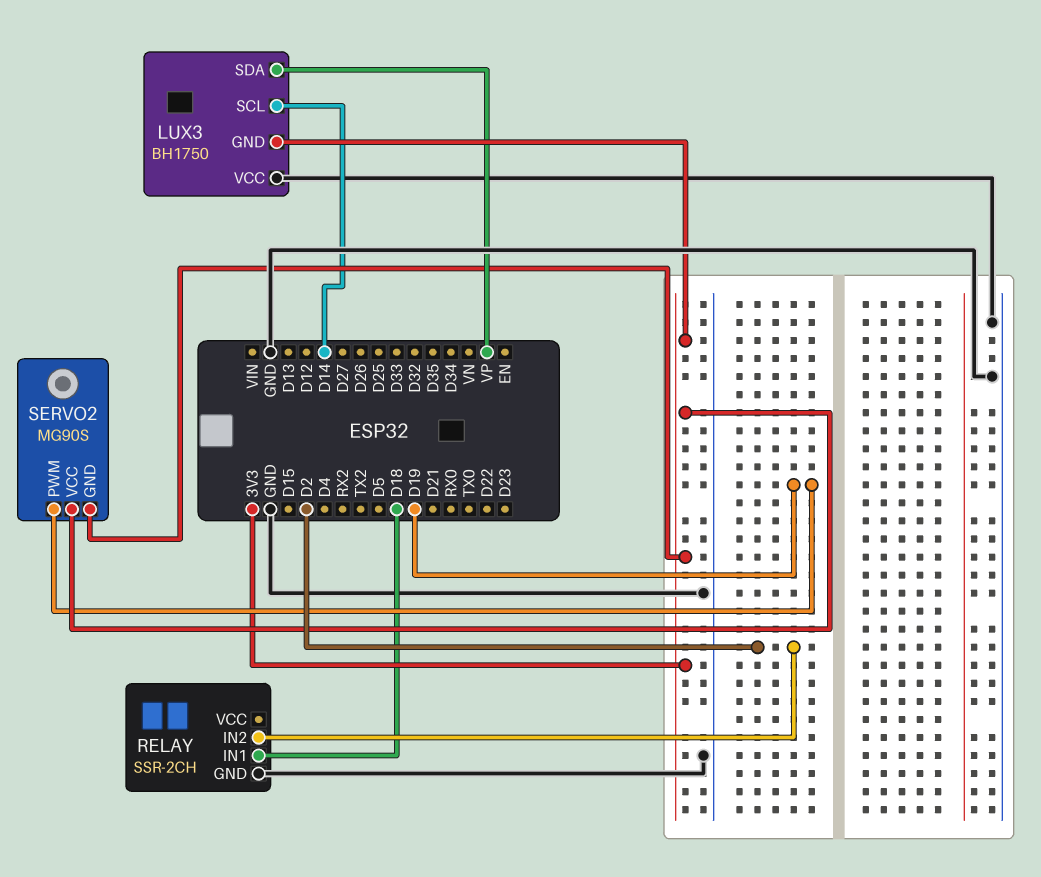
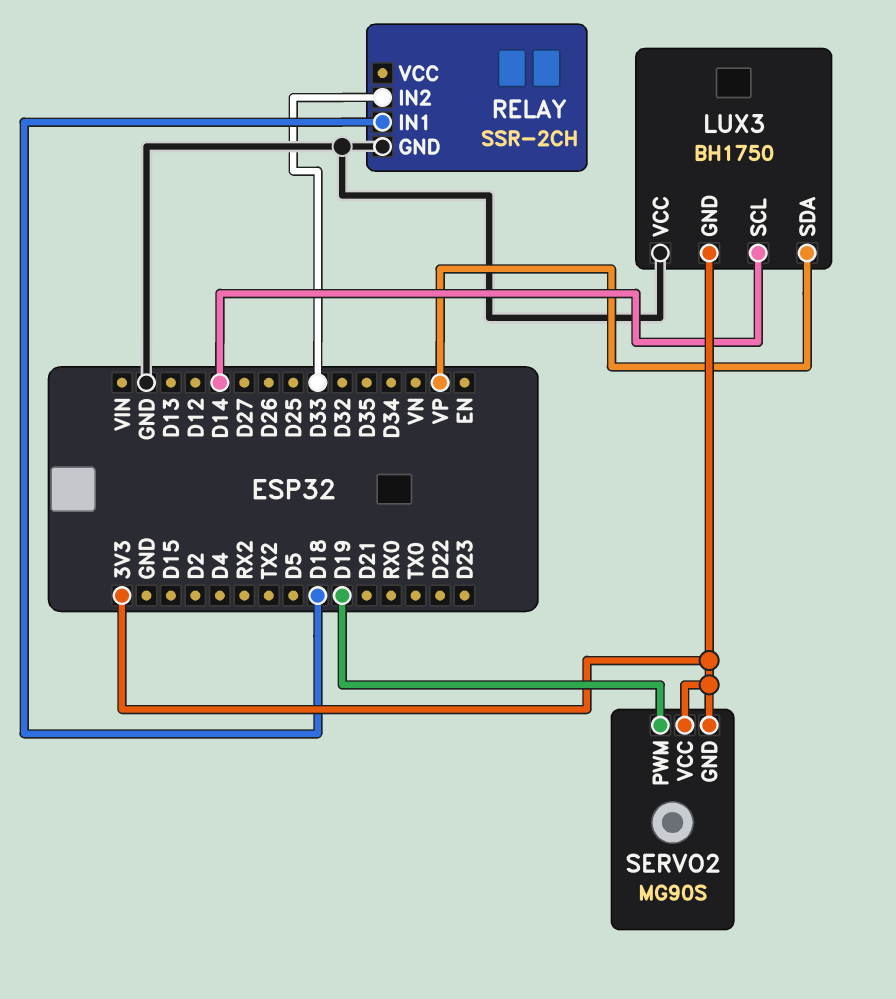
RELAY pin IN2: D2 -> D33

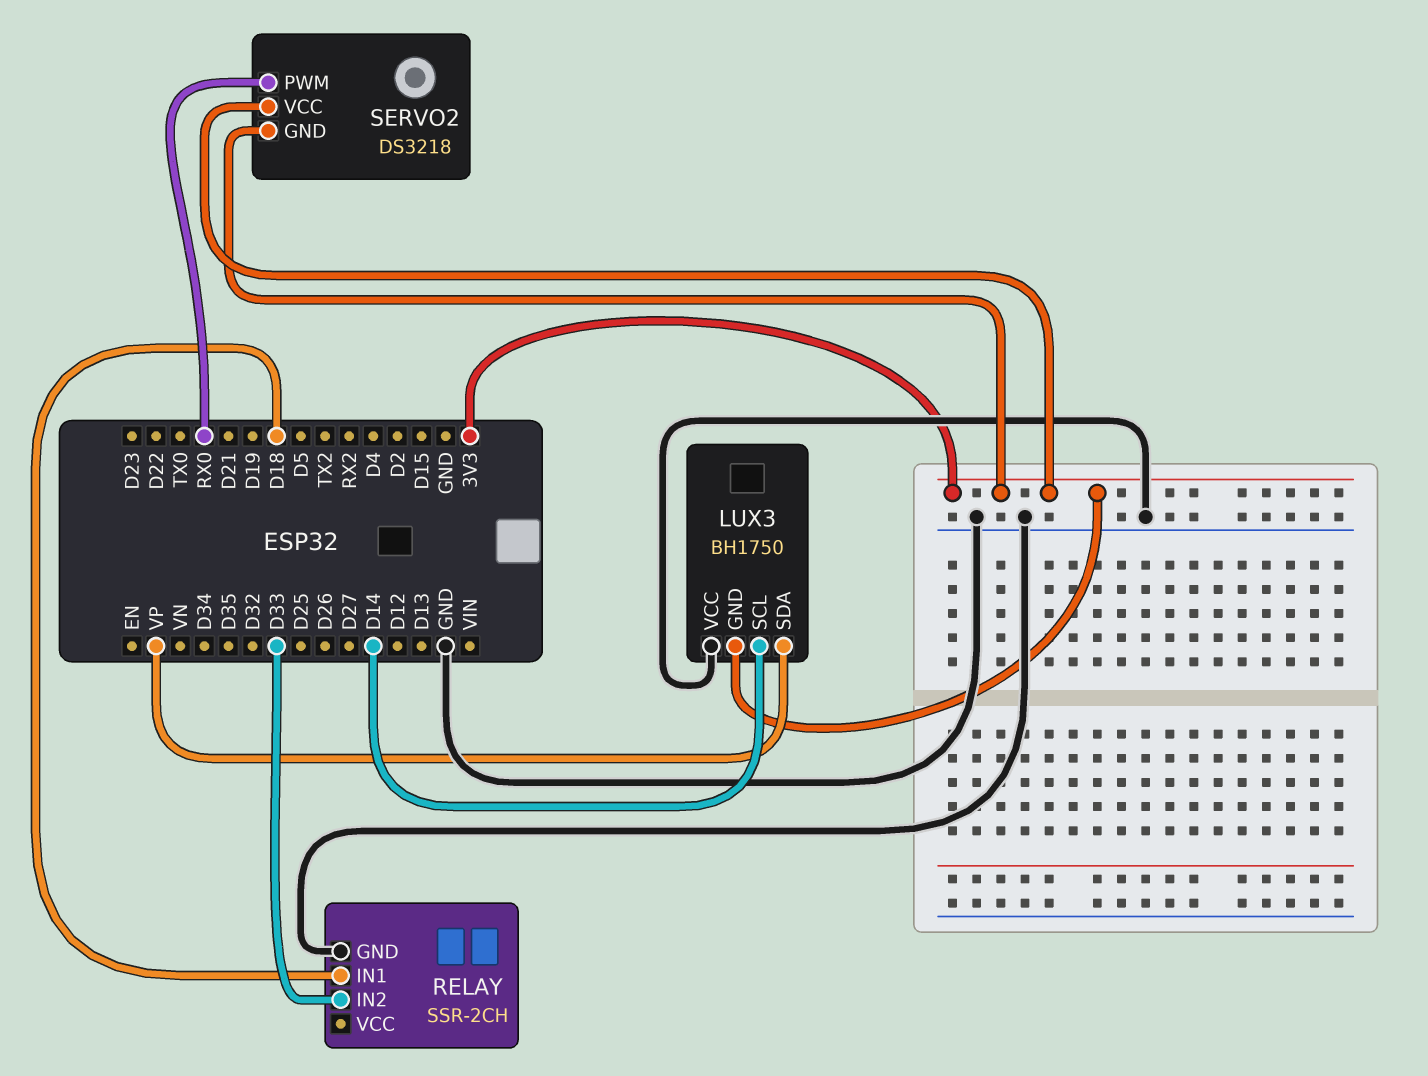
SERVO2: MG90S -> DS3218
SERVO2 pin PWM: D19 -> RX0

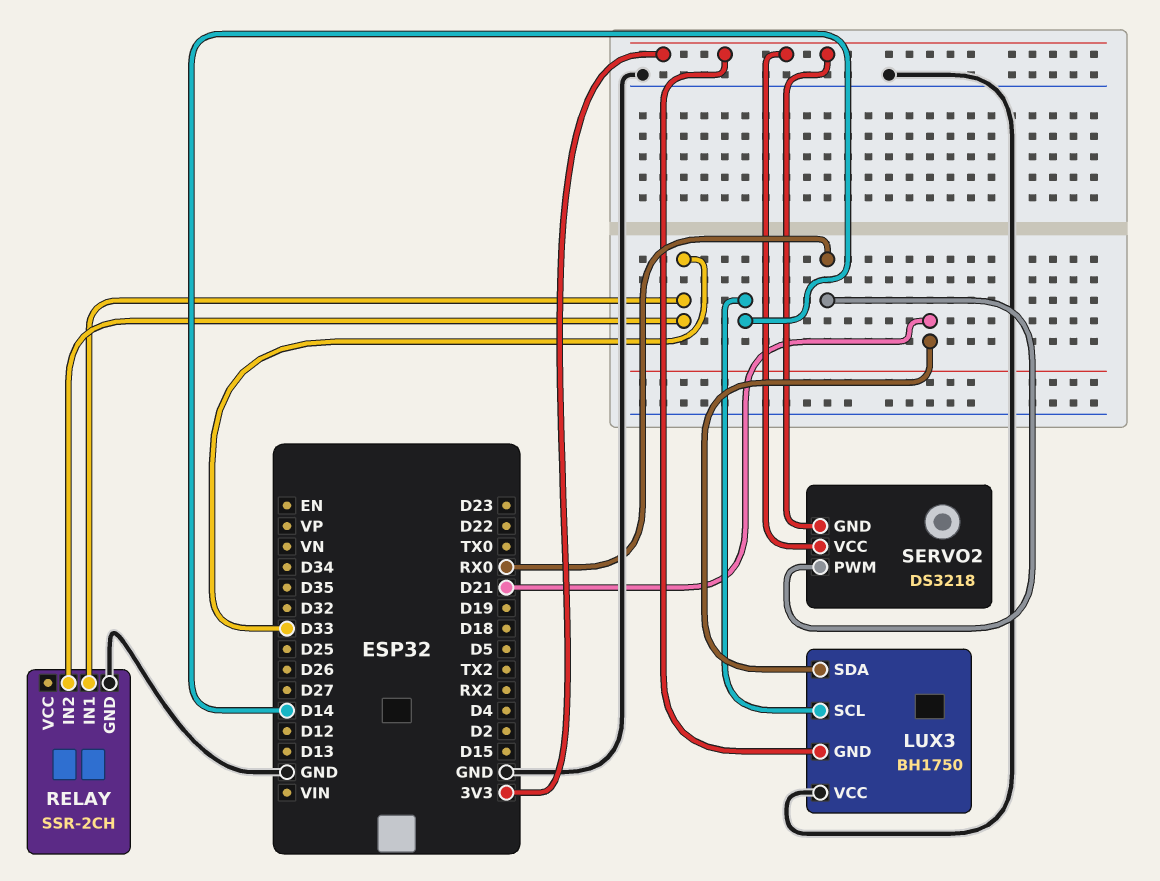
LUX3 pin SDA: VP -> D21
RELAY pin IN1: D18 -> D33

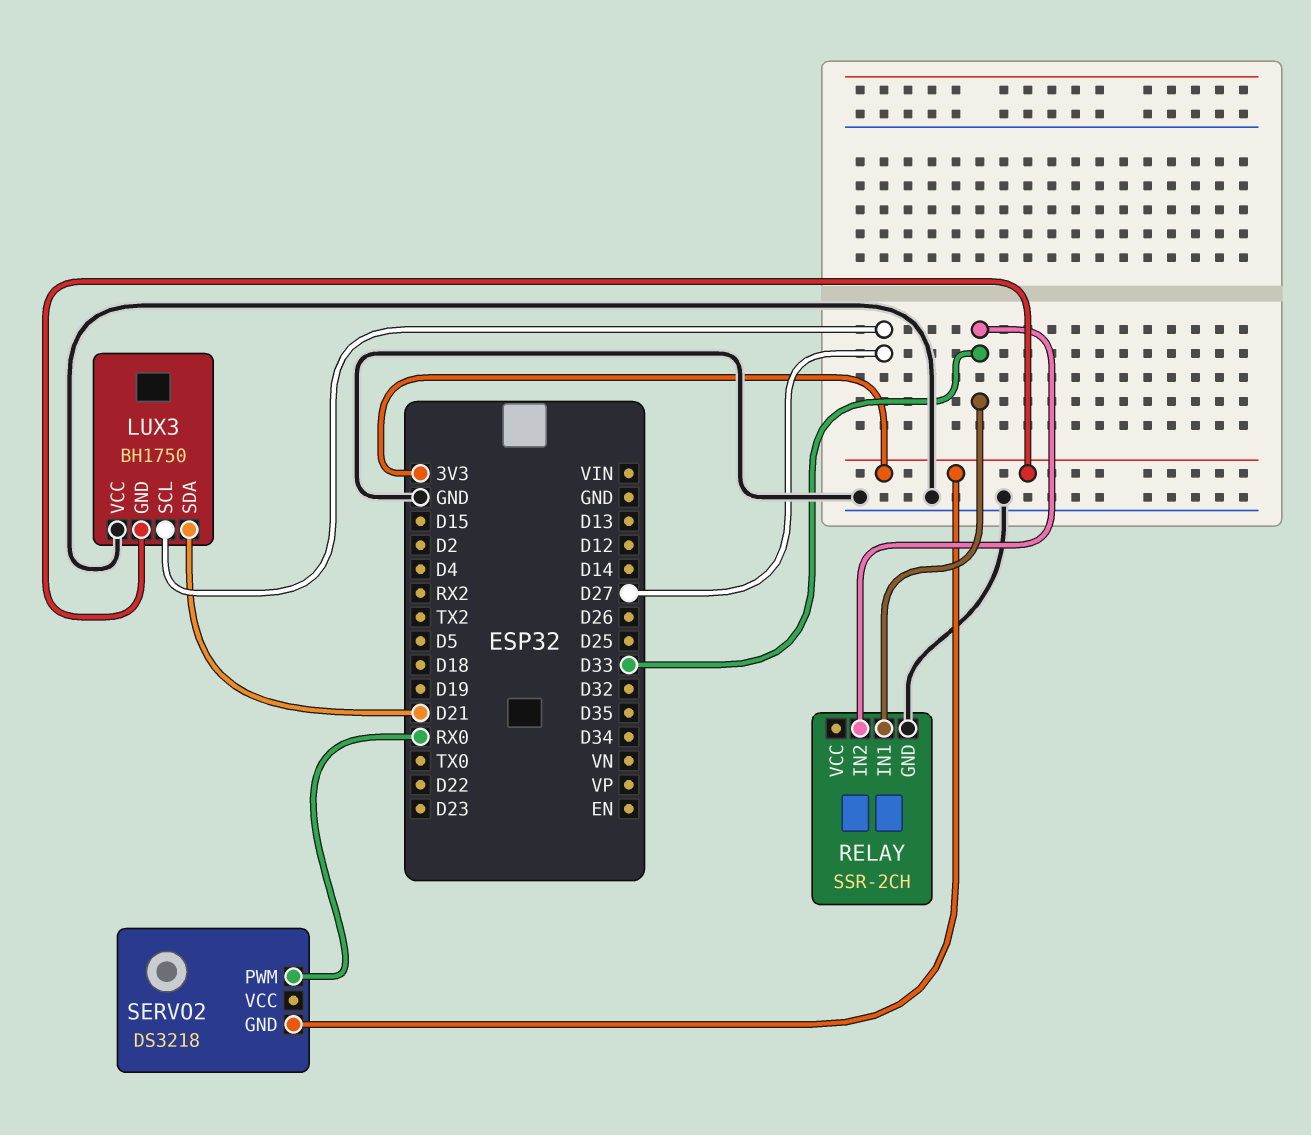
LUX3 pin SCL: D14 -> D27
SERVO2 pin VCC: 3V3 -> none

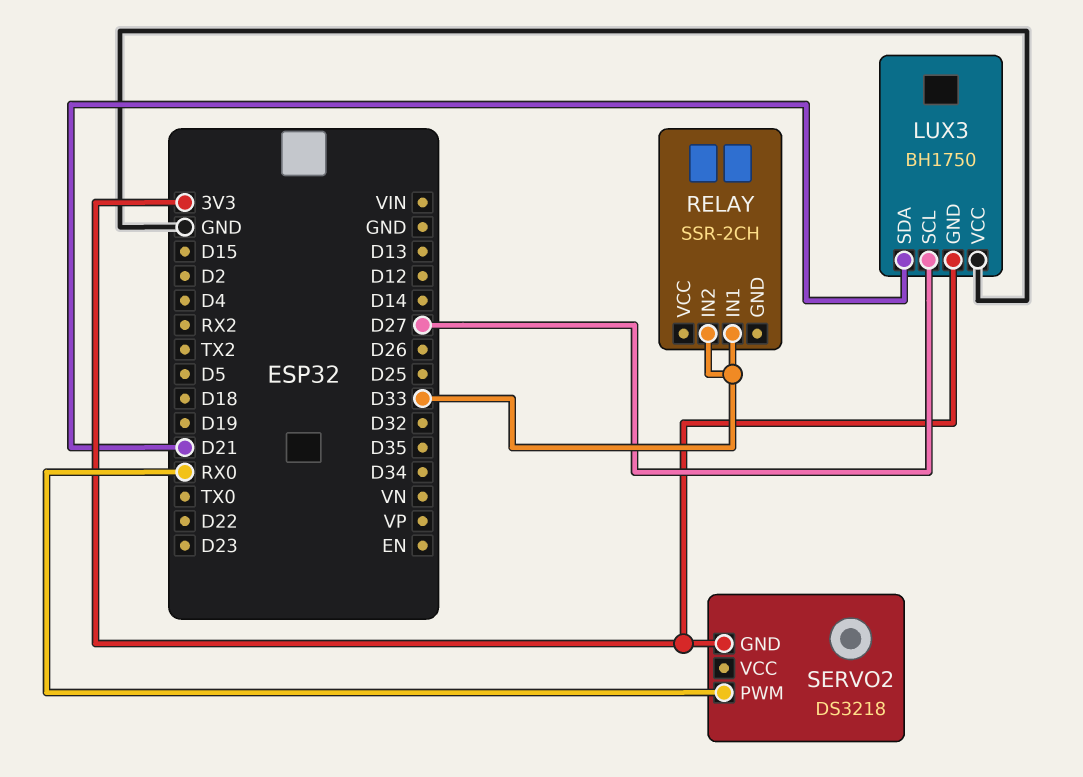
RELAY pin GND: GND -> none

